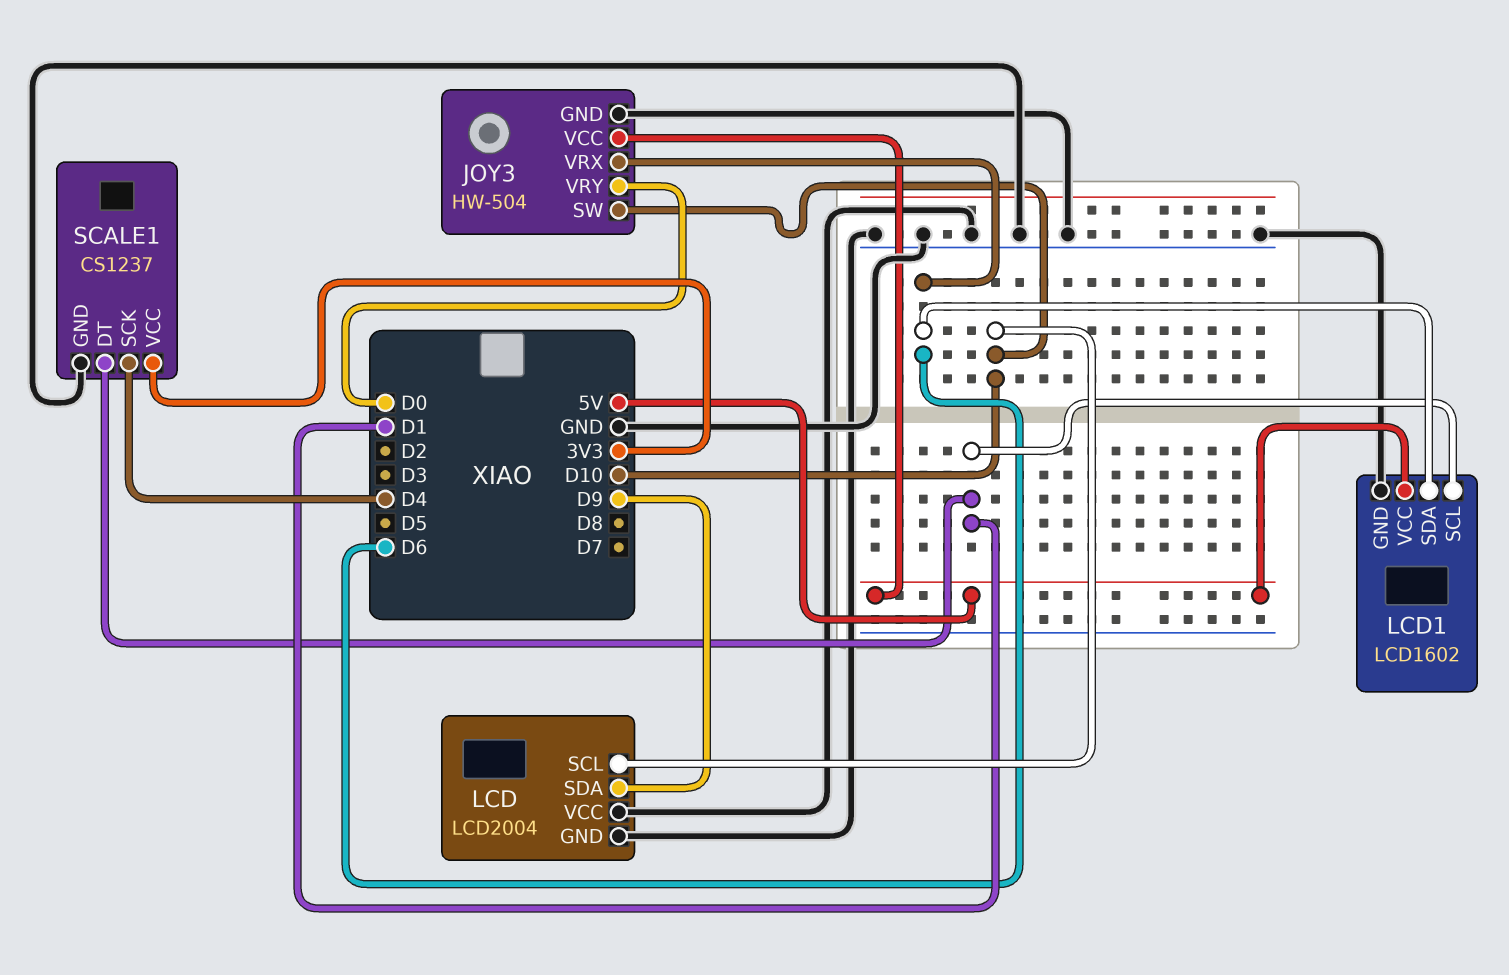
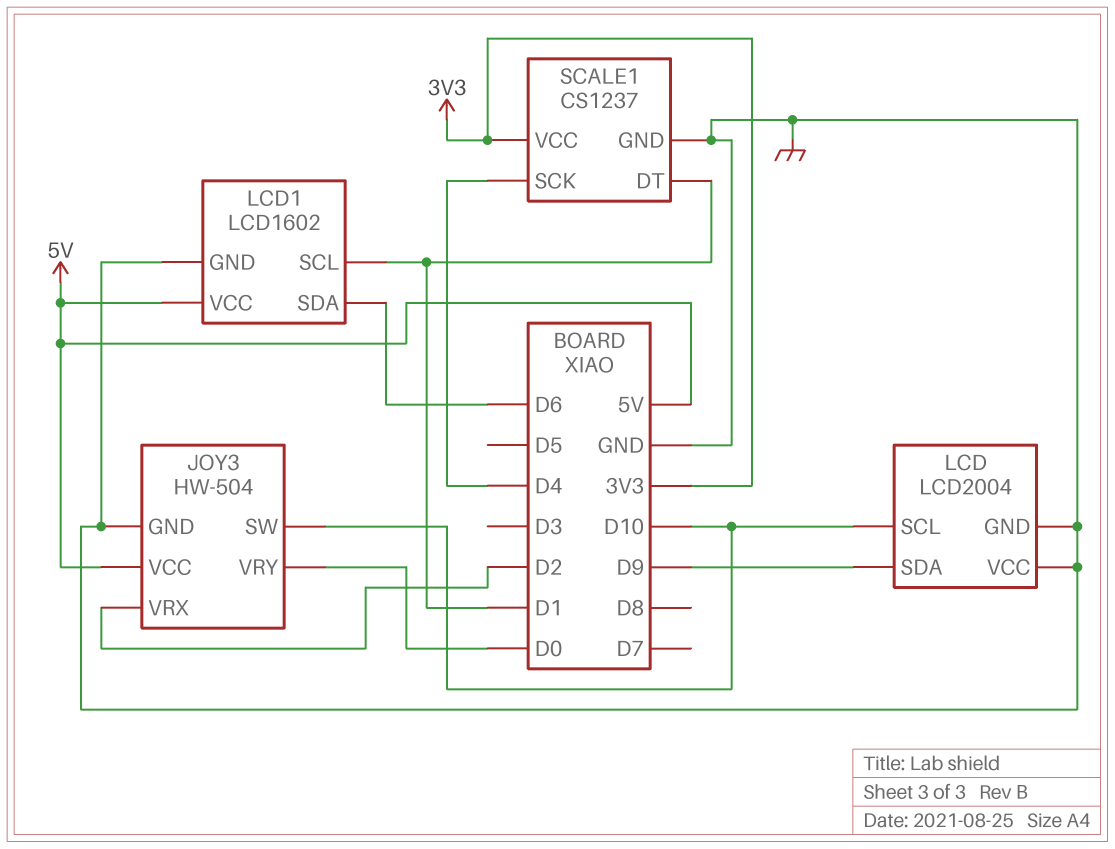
JOY3 pin VRX: D6 -> D2

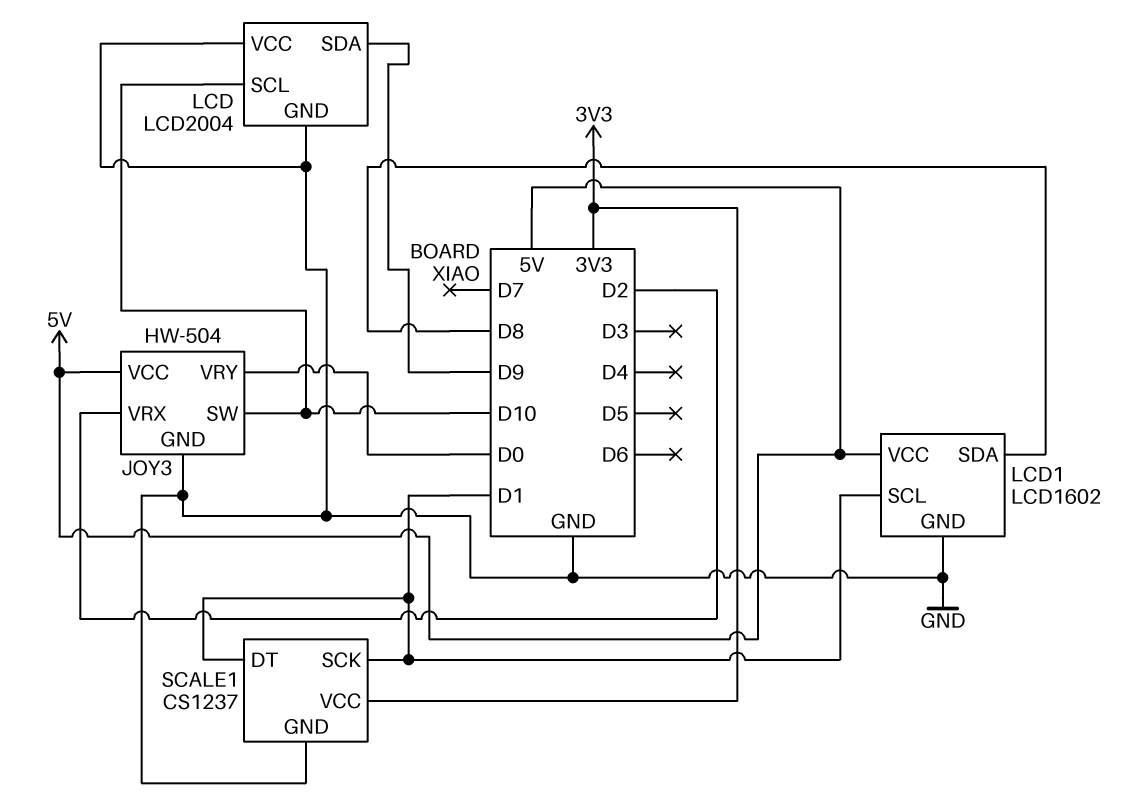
LCD1 pin SDA: D6 -> D8
SCALE1 pin SCK: D4 -> D1

